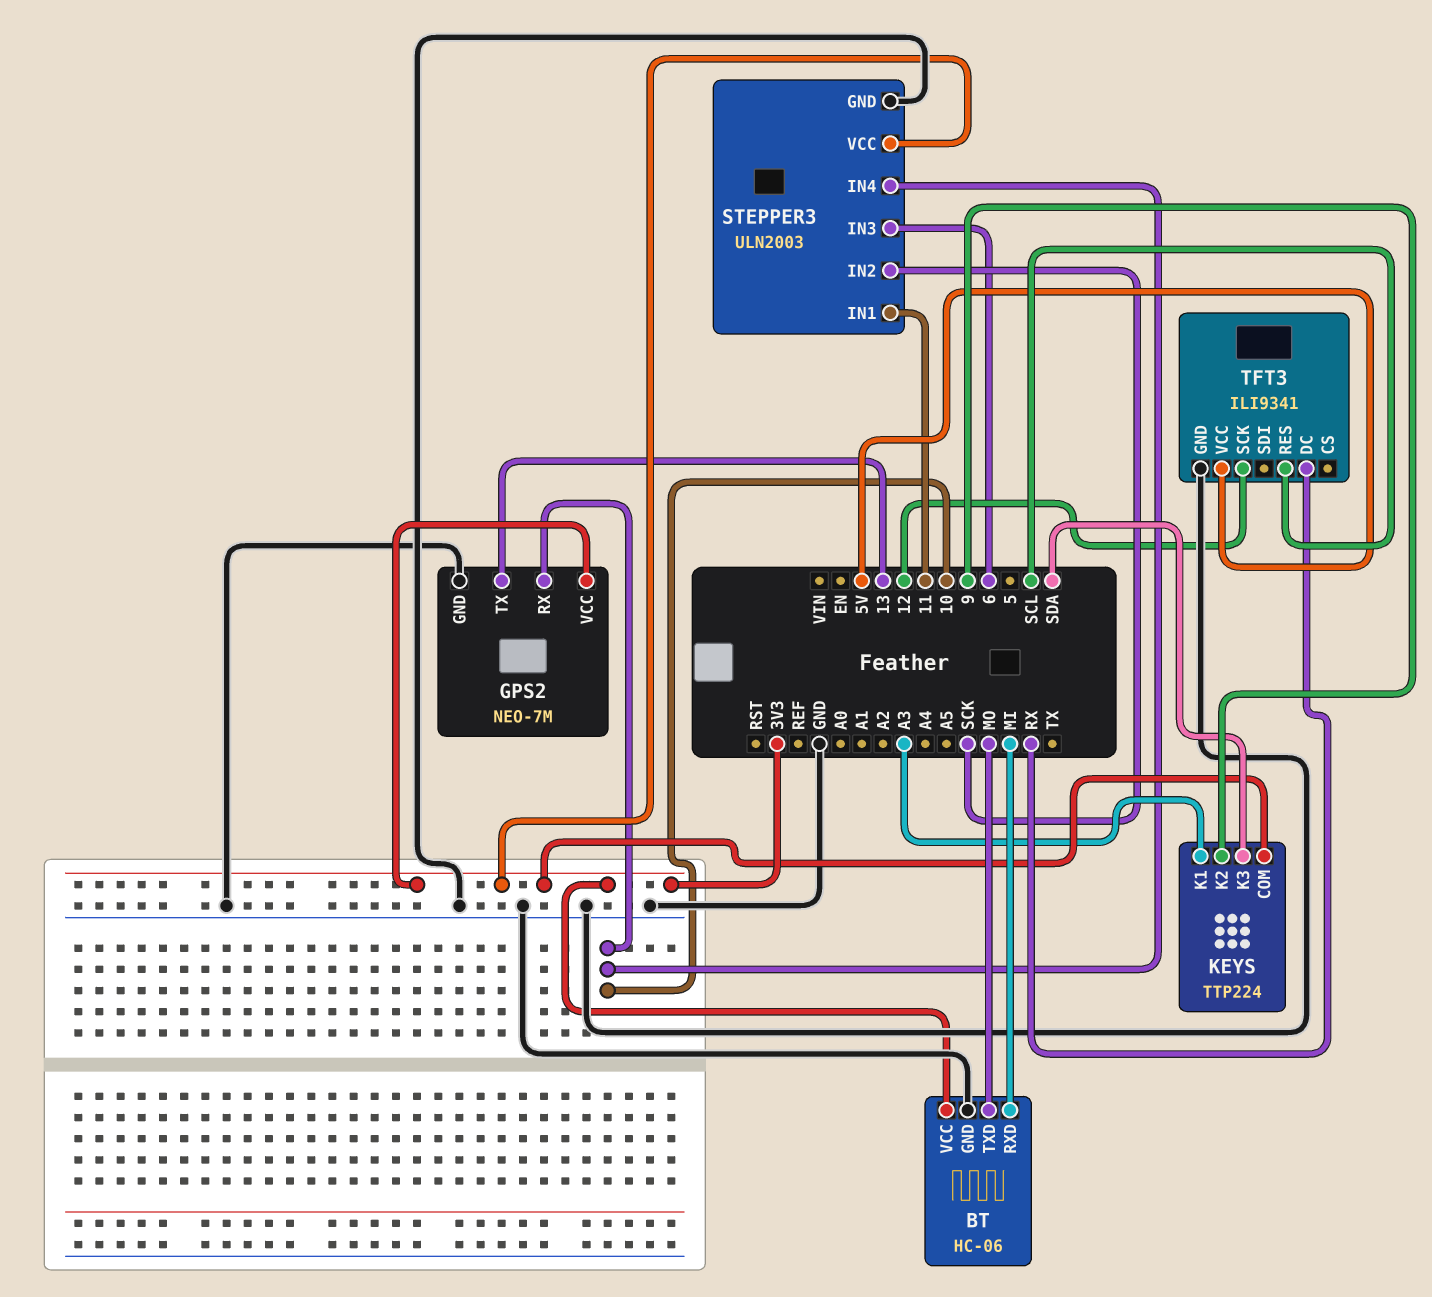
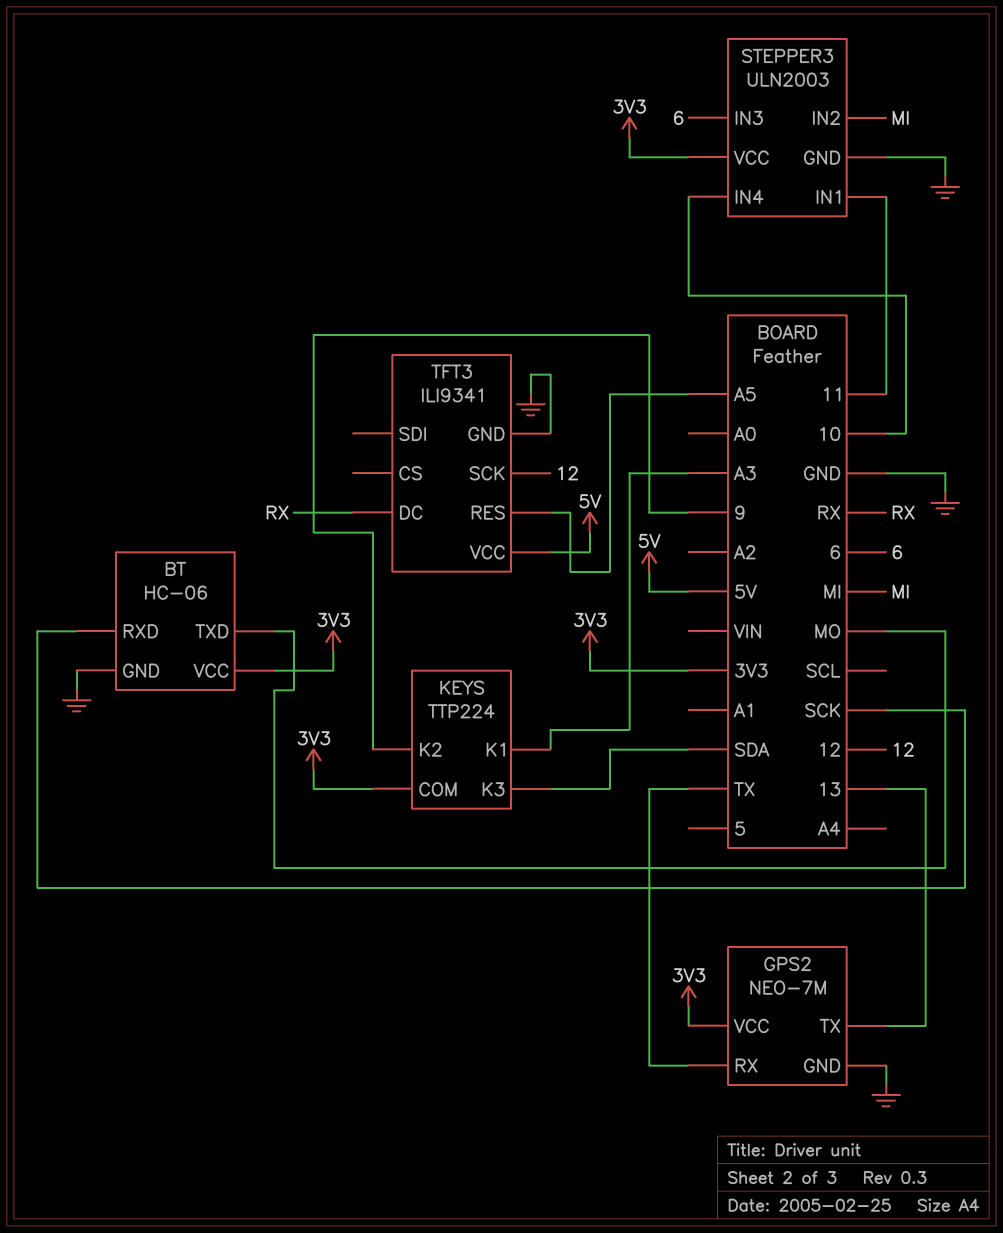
BT pin RXD: MI -> SCK
GPS2 pin RX: 10 -> TX
STEPPER3 pin IN2: SCK -> MI
TFT3 pin RES: SCL -> A5

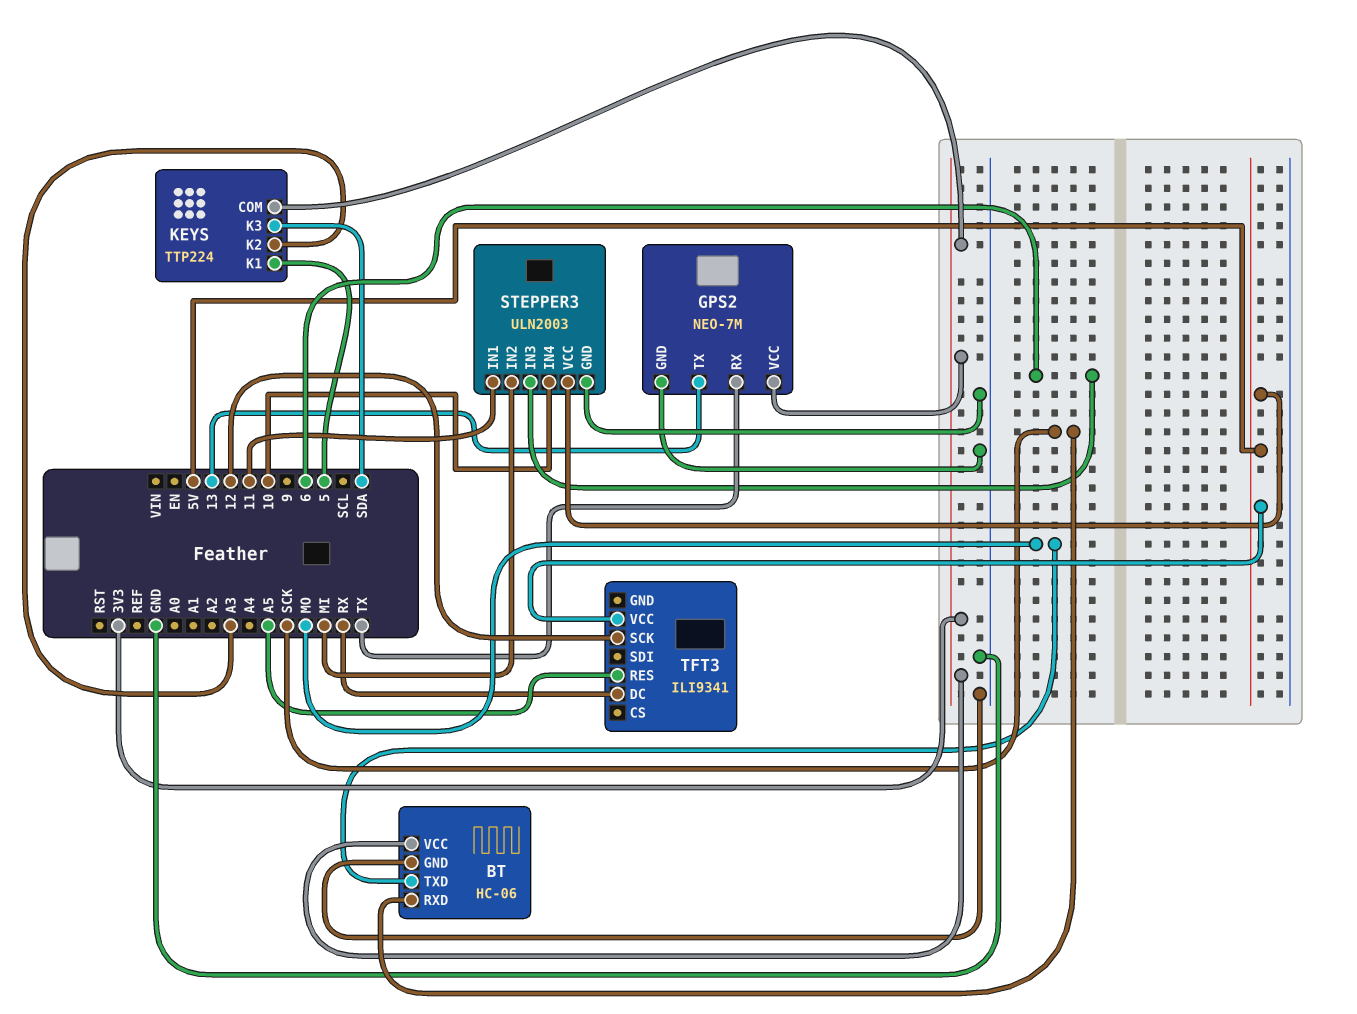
KEYS pin K1: A3 -> 5
KEYS pin K2: 9 -> A3
STEPPER3 pin VCC: 3V3 -> 5V
TFT3 pin GND: GND -> none

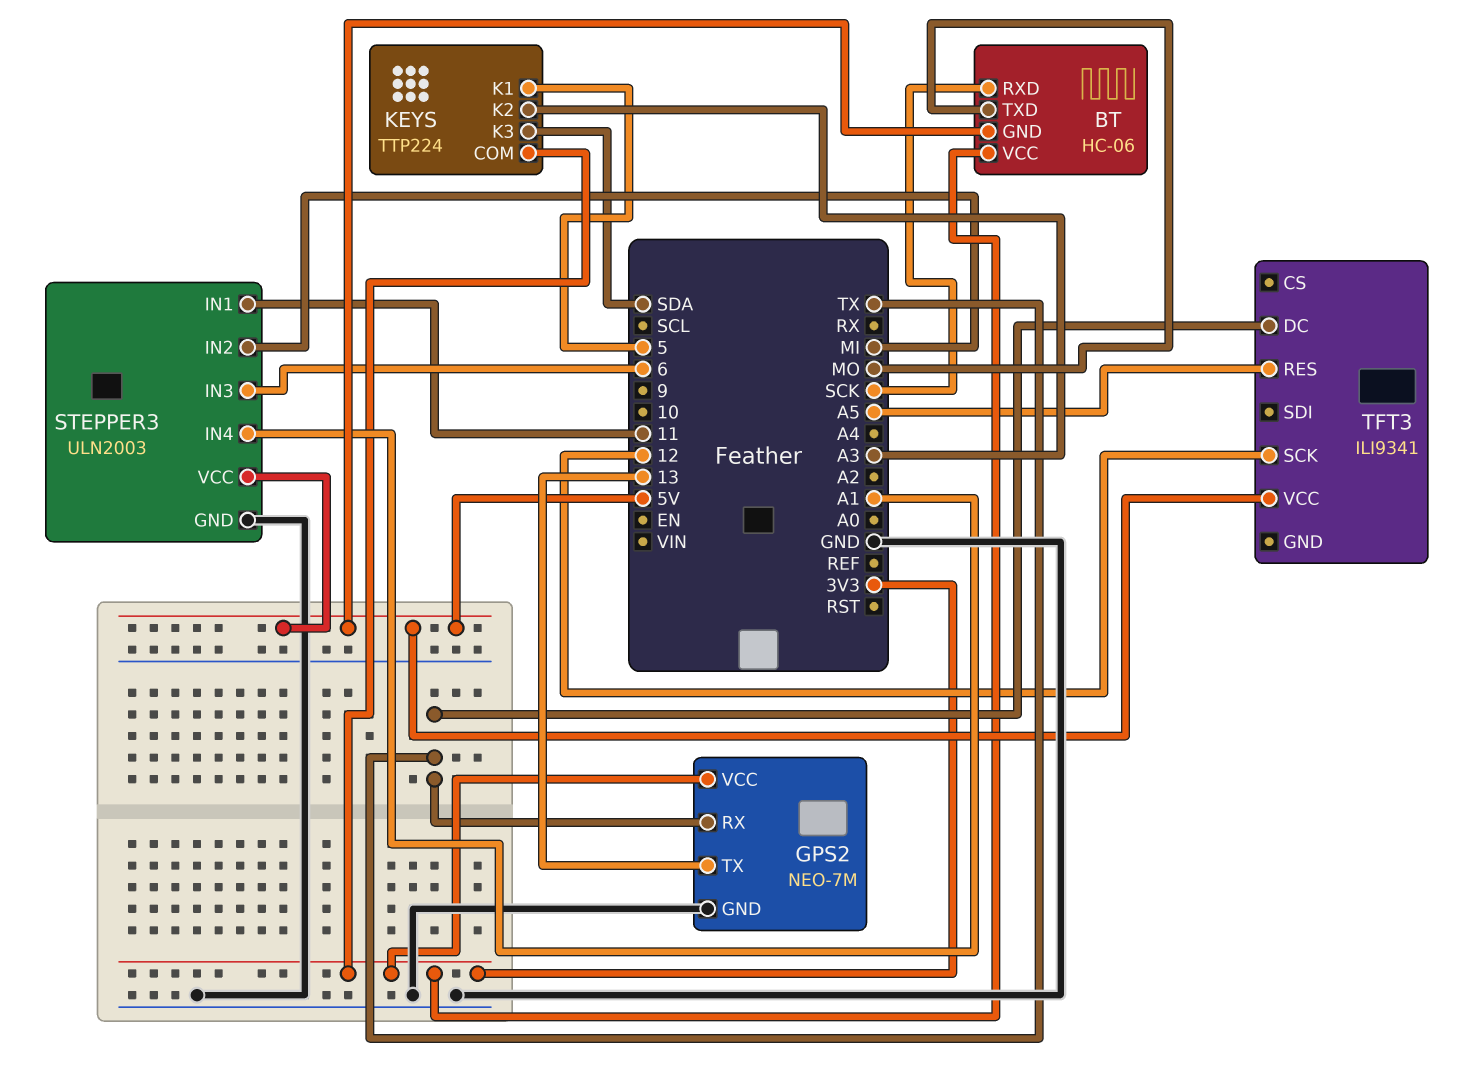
BT pin GND: GND -> 5V
STEPPER3 pin IN4: 10 -> A1
TFT3 pin DC: RX -> TX

